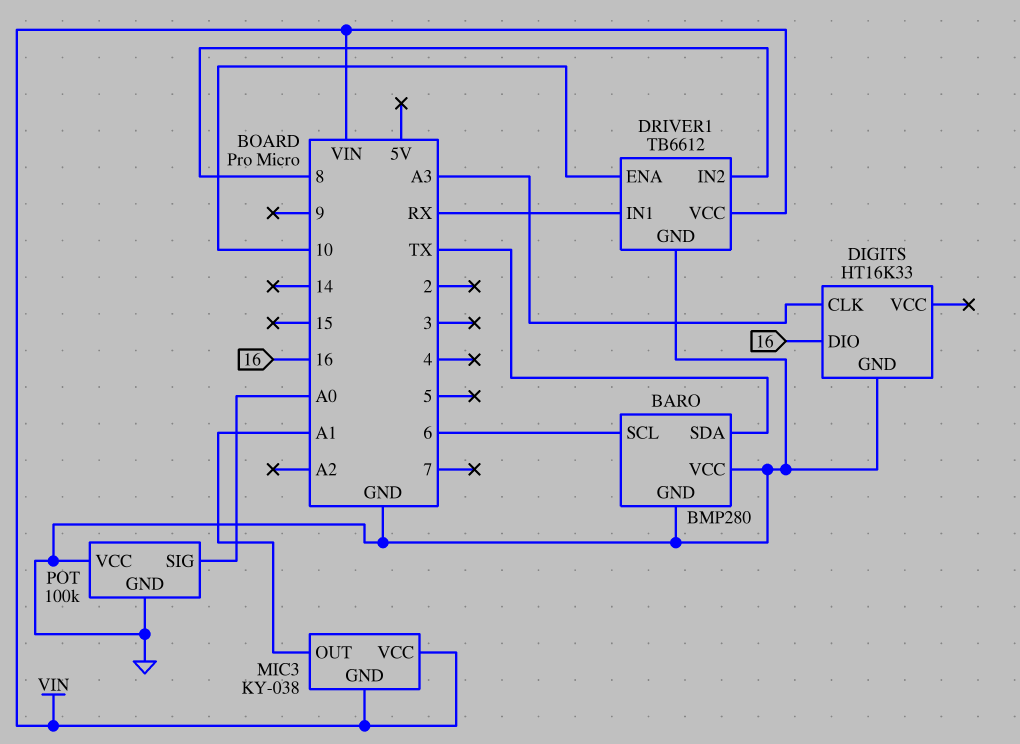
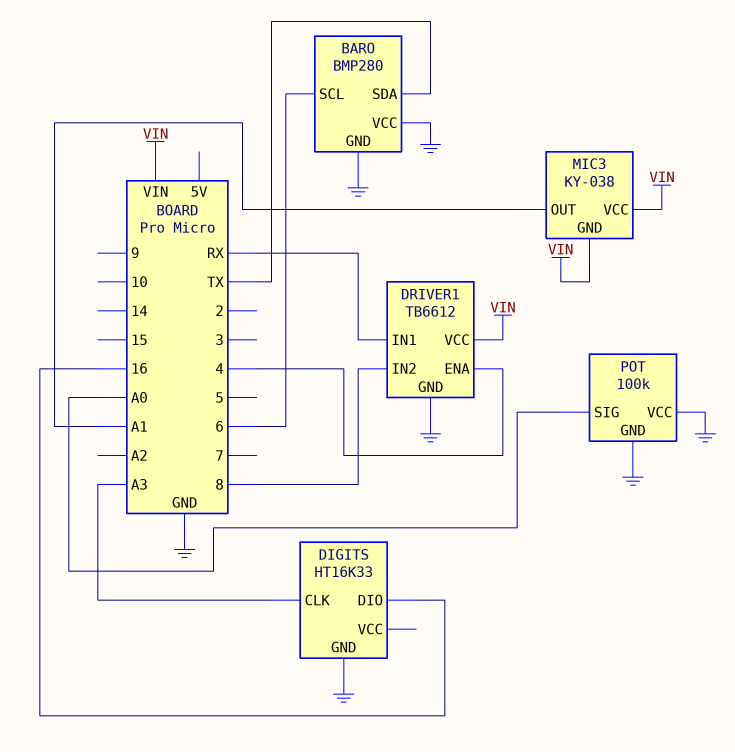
DRIVER1 pin ENA: 10 -> 4

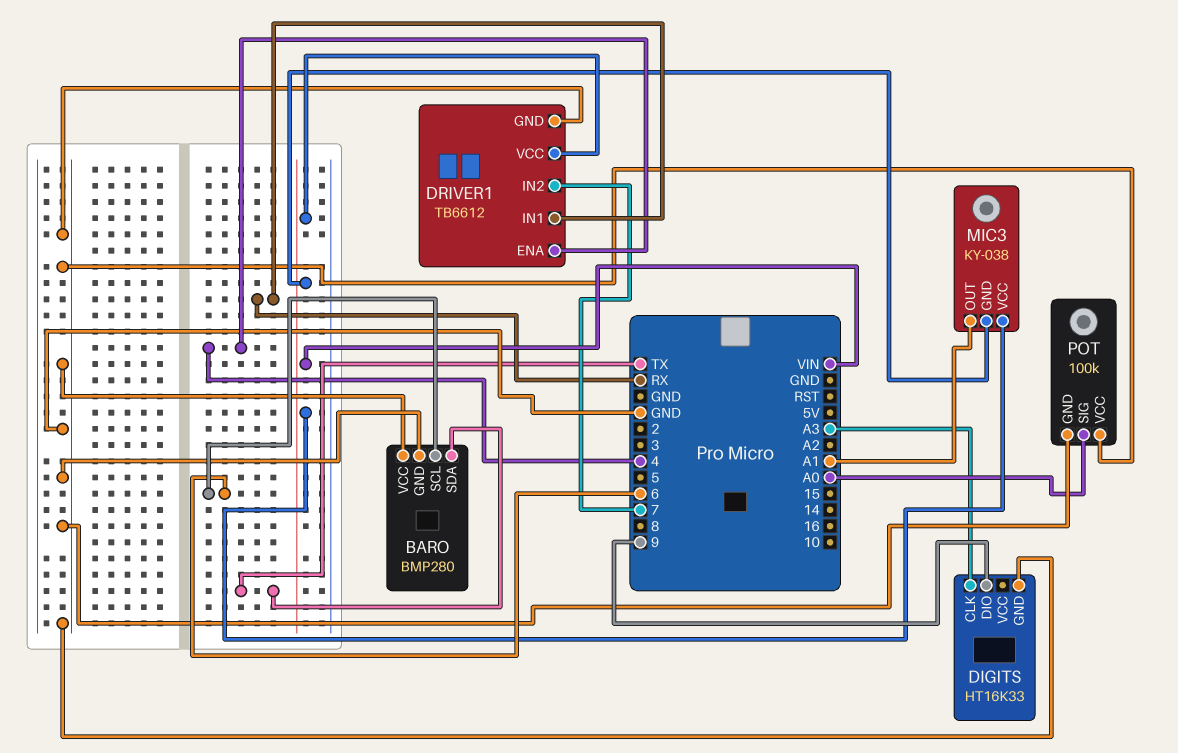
DIGITS pin DIO: 16 -> 9
DRIVER1 pin IN2: 8 -> 7

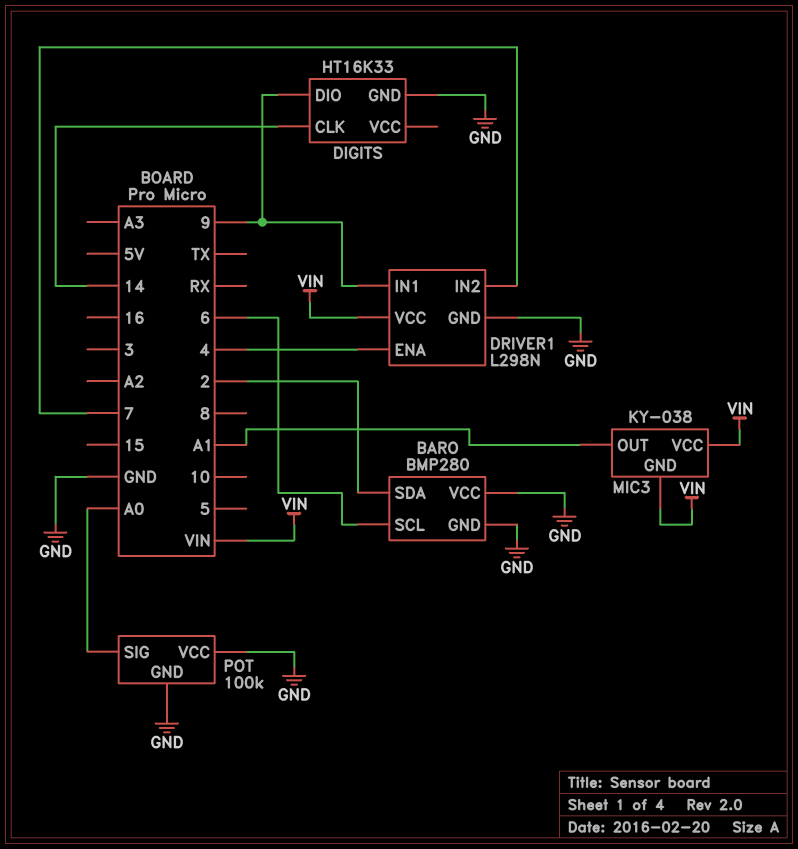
BARO pin SDA: TX -> 2
DIGITS pin CLK: A3 -> 14
DRIVER1: TB6612 -> L298N
DRIVER1 pin IN1: RX -> 9

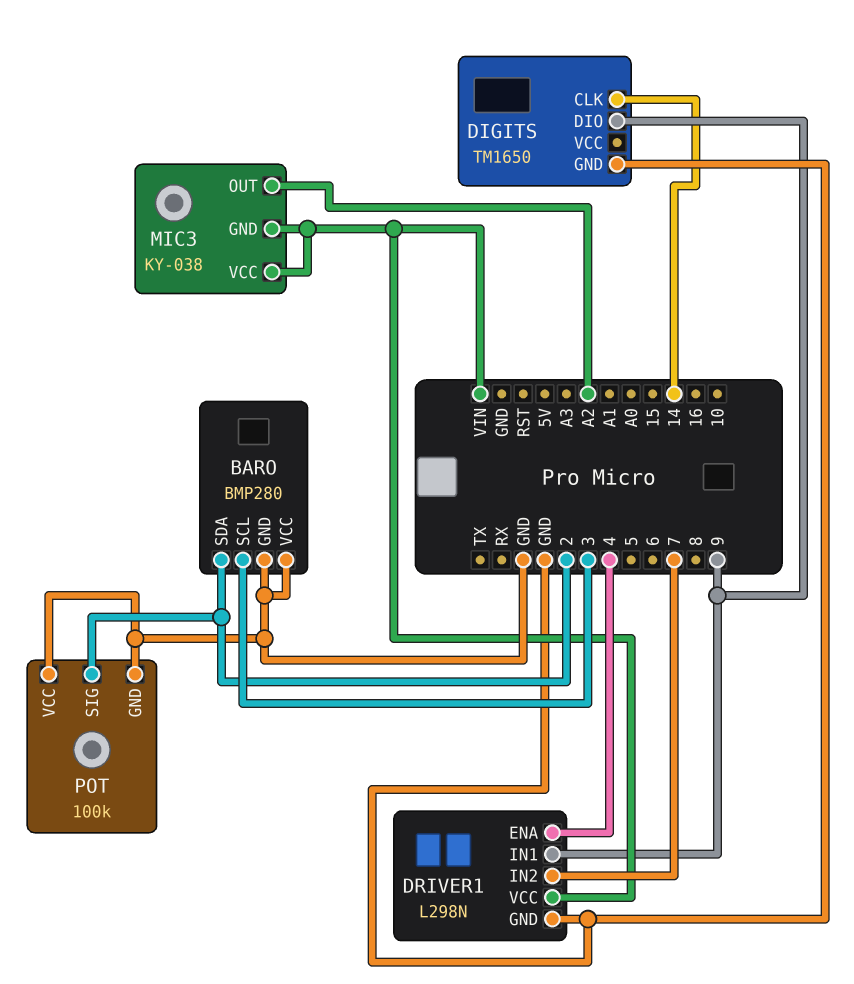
BARO pin SCL: 6 -> 3
DIGITS: HT16K33 -> TM1650
MIC3 pin OUT: A1 -> A2
POT pin SIG: A0 -> 2

